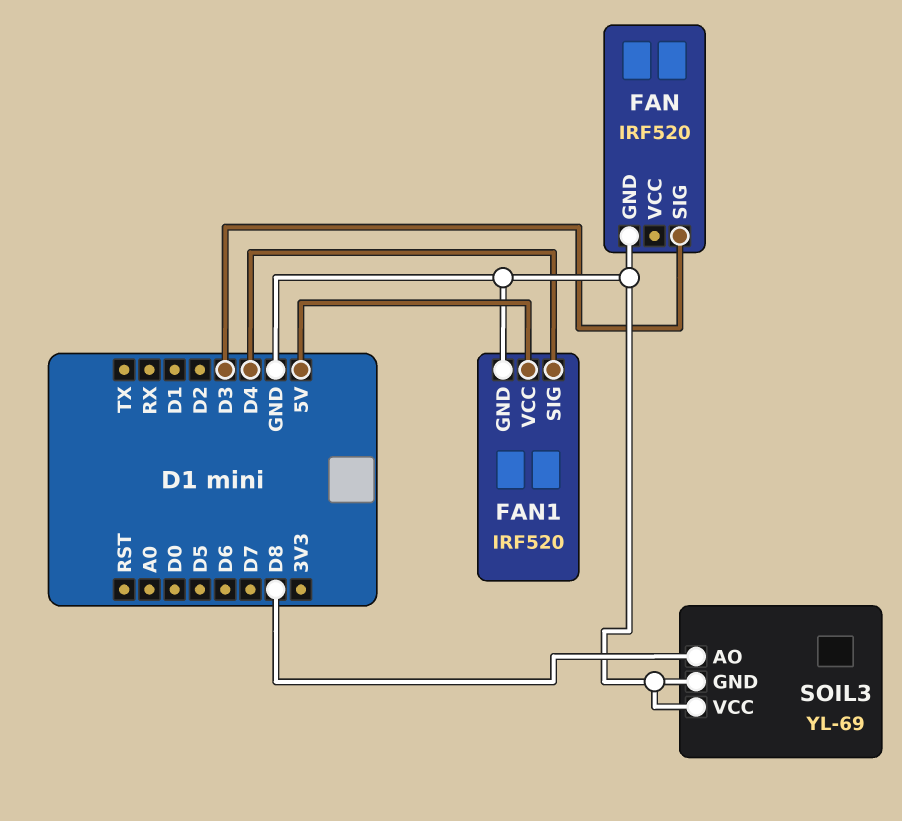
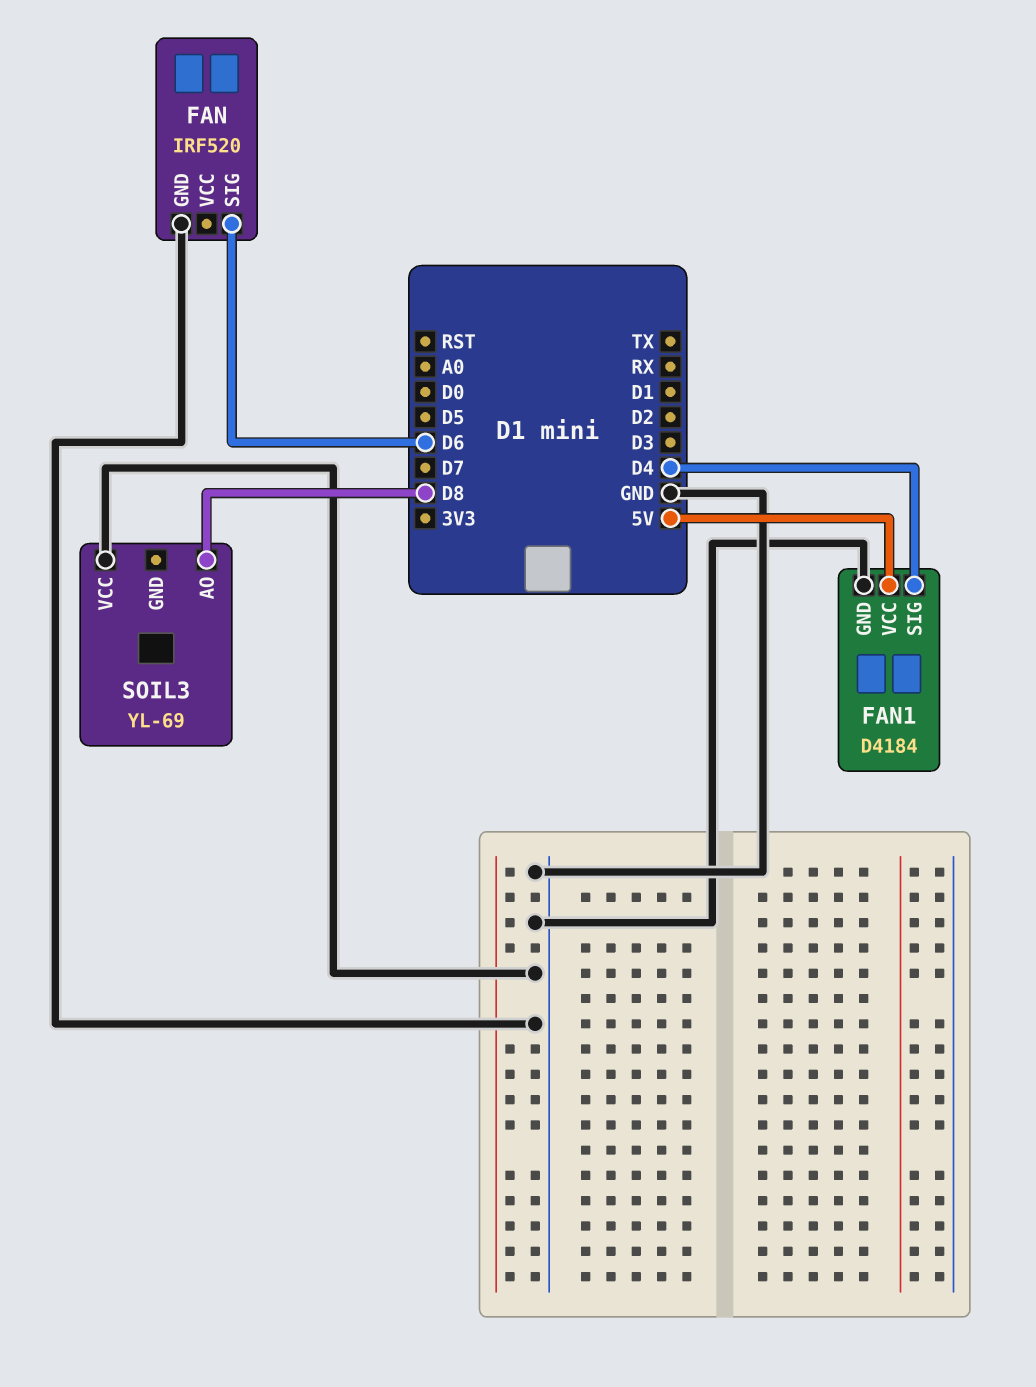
FAN pin SIG: D3 -> D6
FAN1: IRF520 -> D4184
SOIL3 pin GND: GND -> none

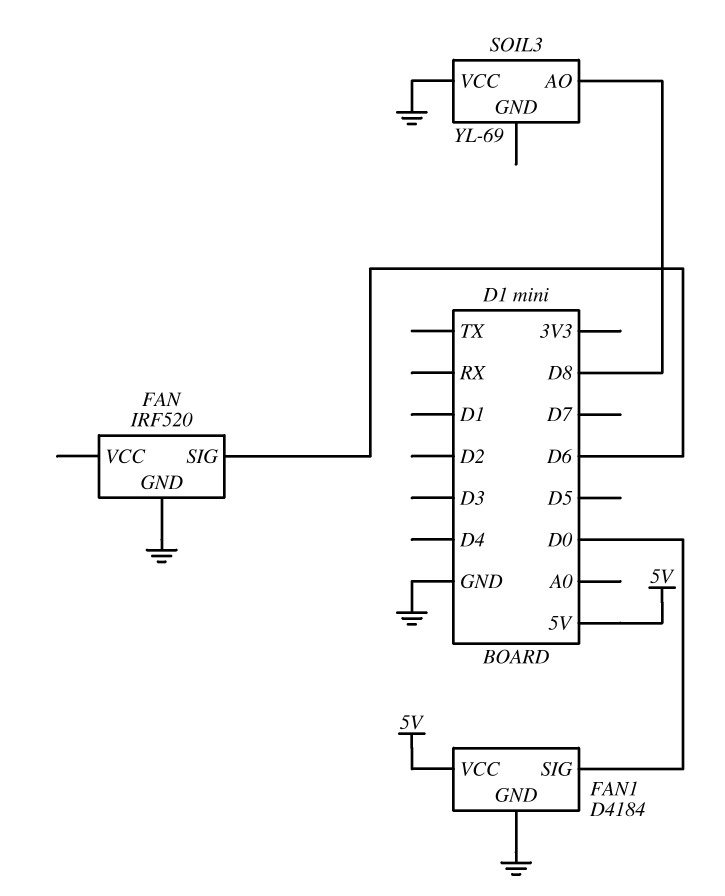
FAN1 pin SIG: D4 -> D0

